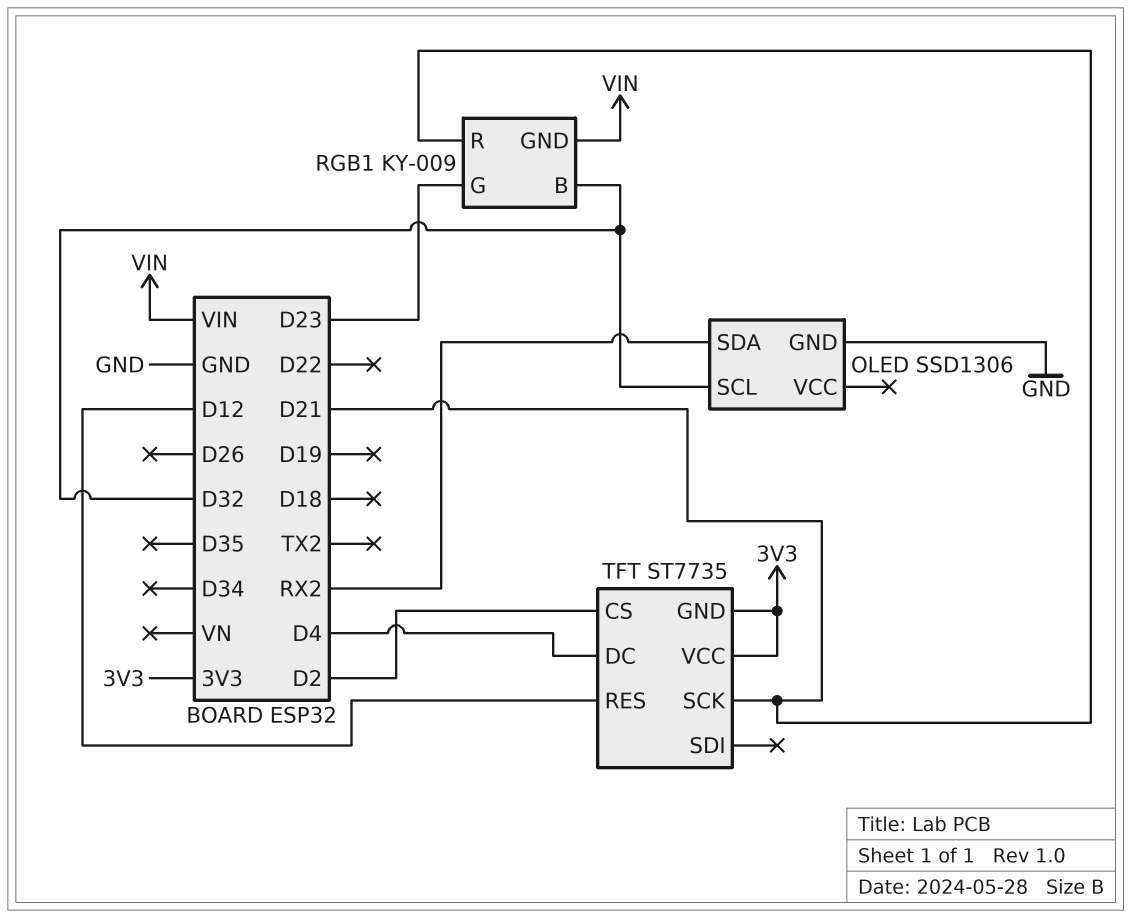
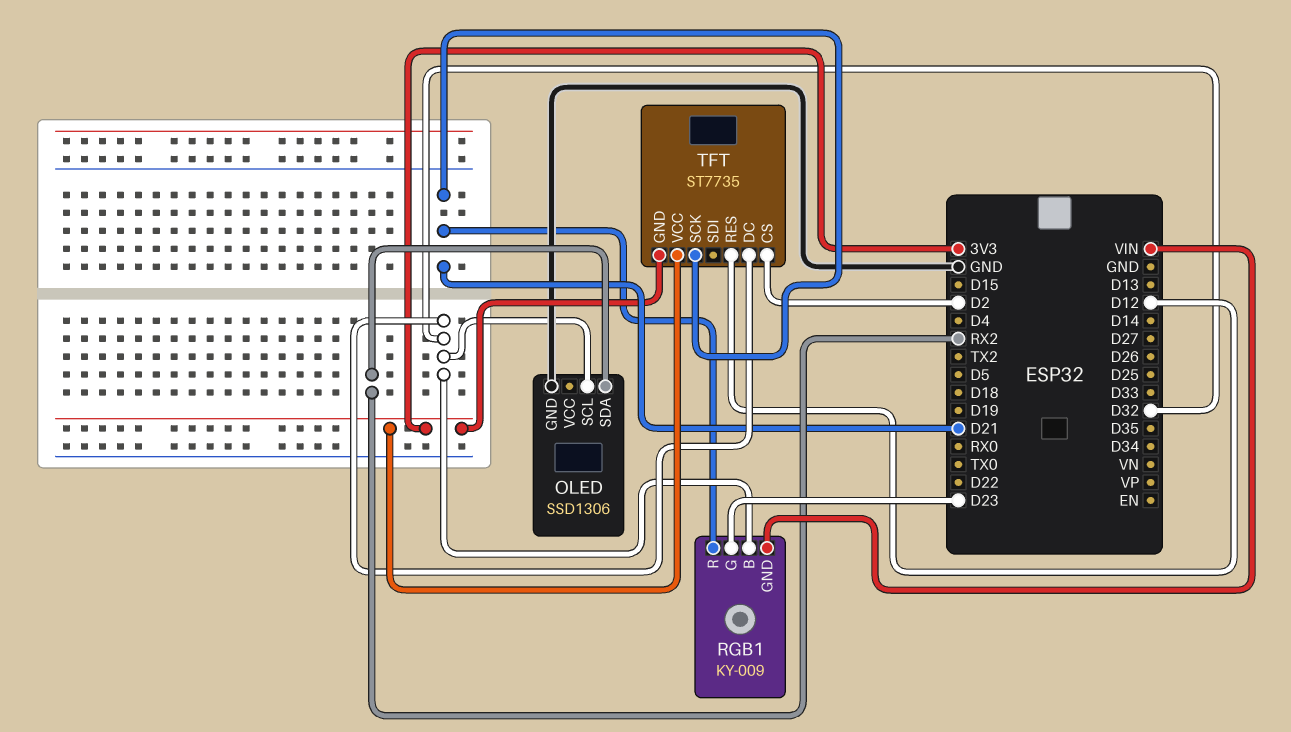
TFT pin DC: D4 -> D32

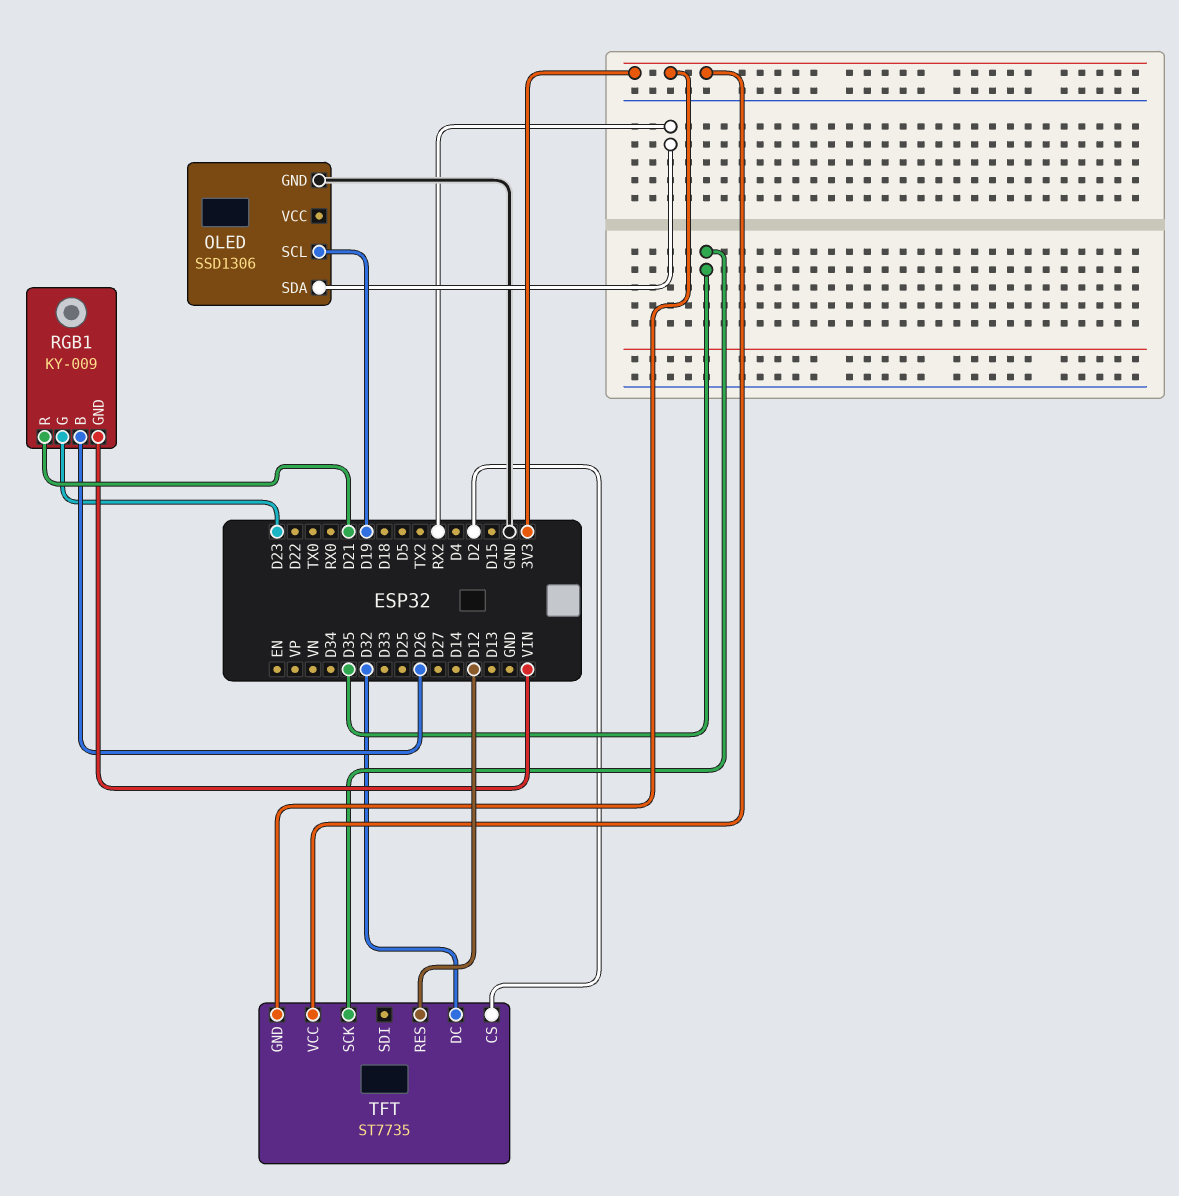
OLED pin SCL: D32 -> D19
RGB1 pin B: D32 -> D26
TFT pin SCK: D21 -> D35

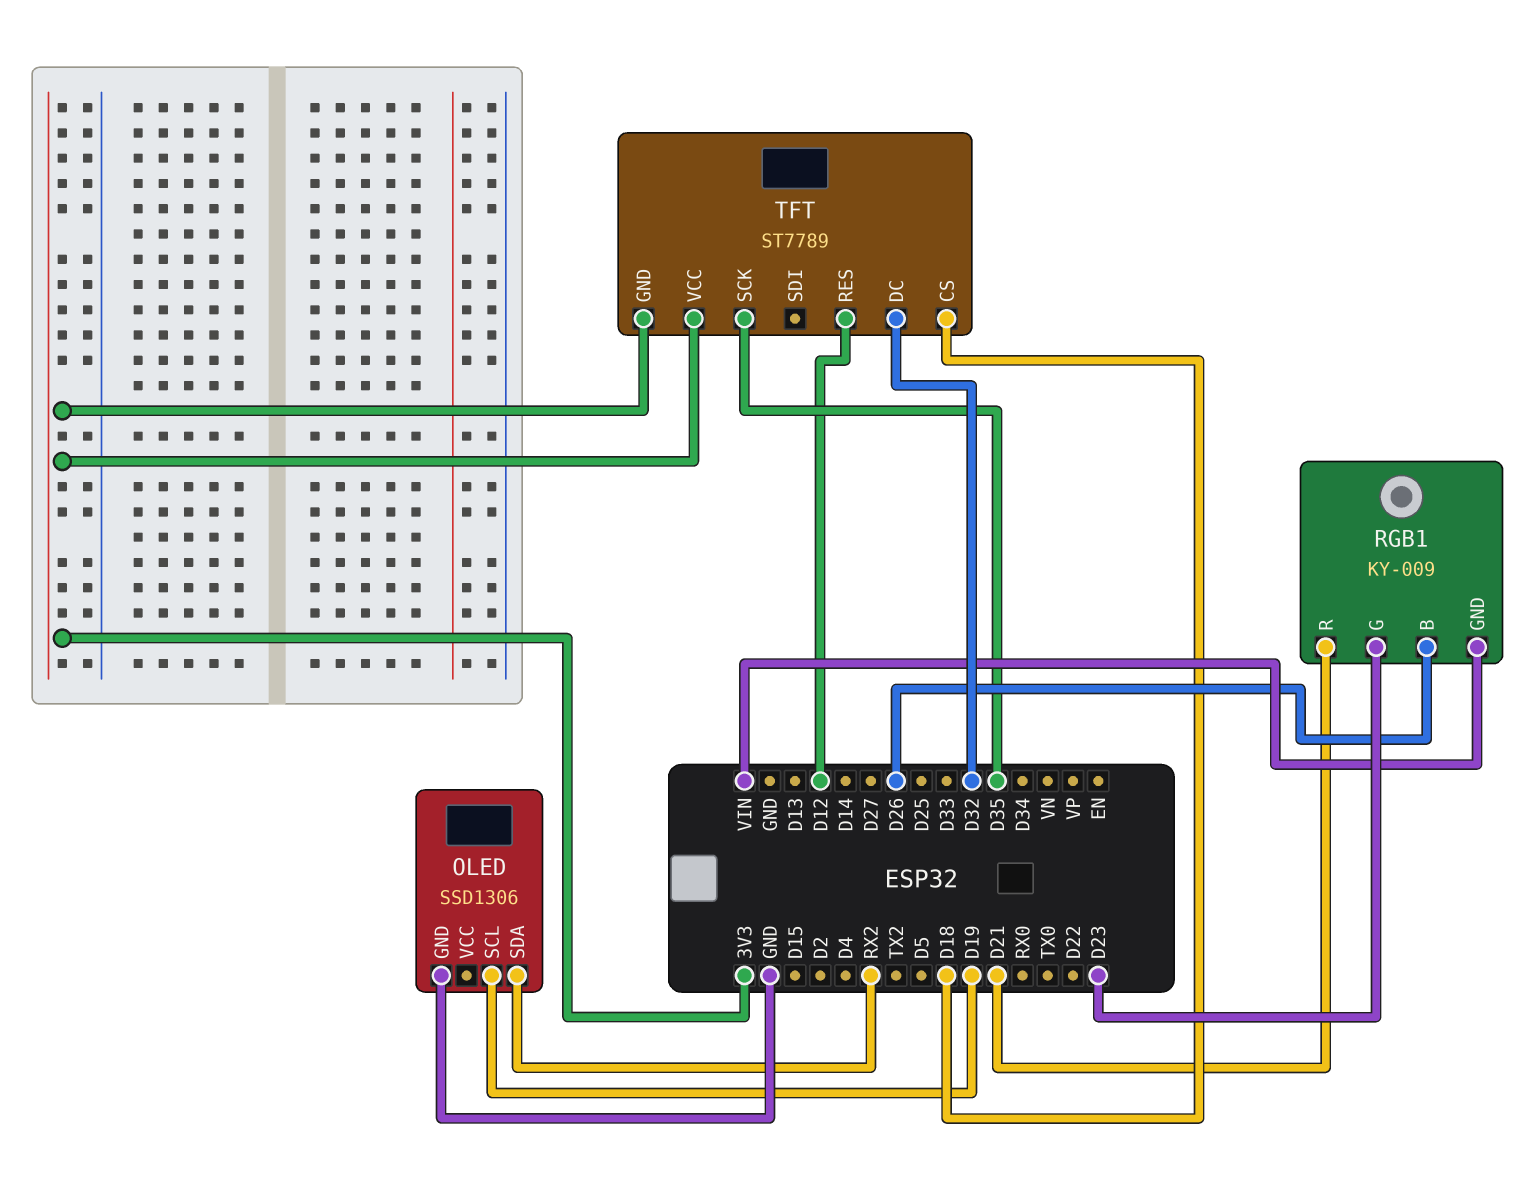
TFT: ST7735 -> ST7789
TFT pin CS: D2 -> D18

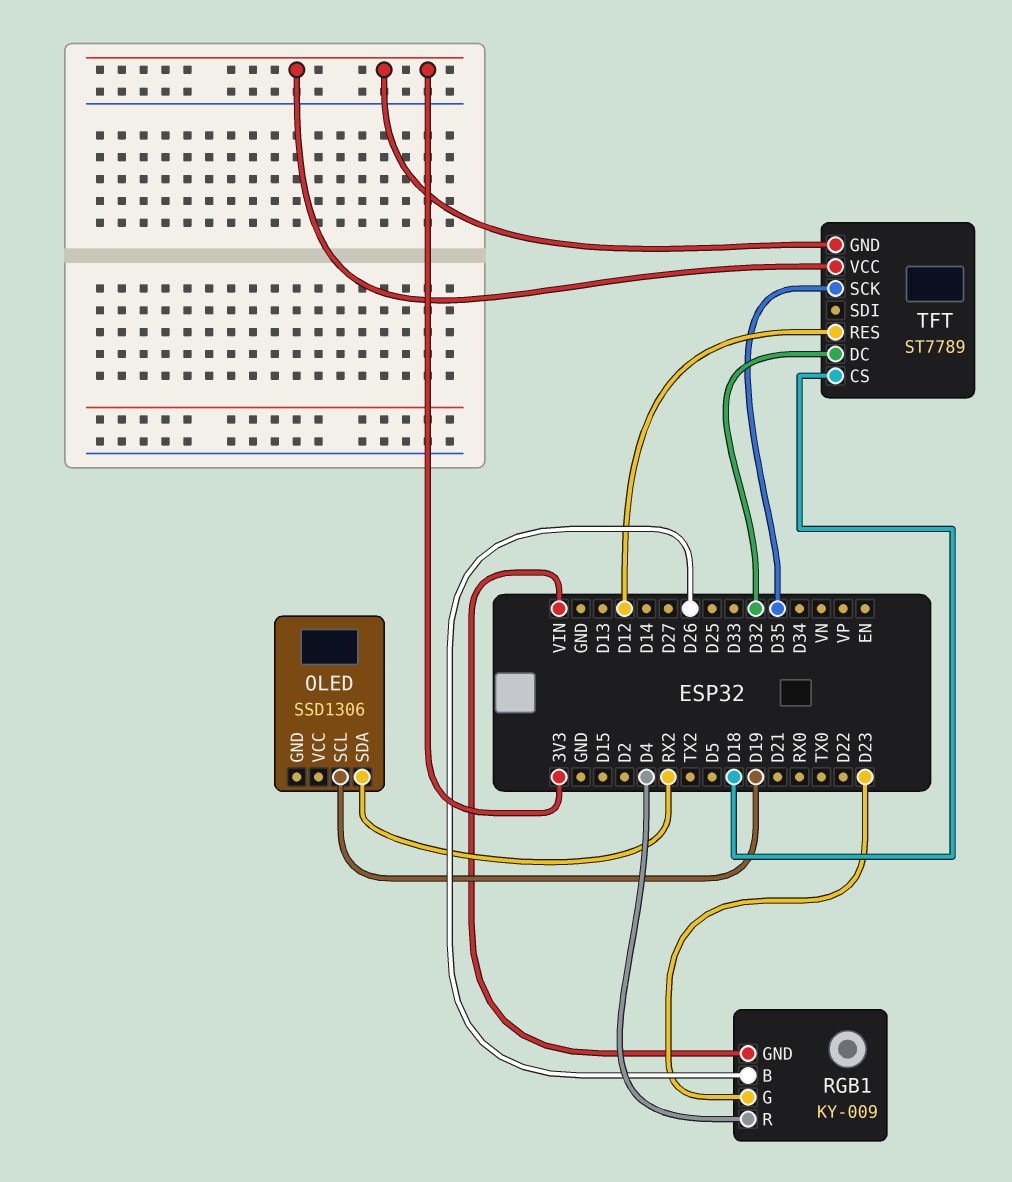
OLED pin GND: GND -> none
RGB1 pin R: D21 -> D4

